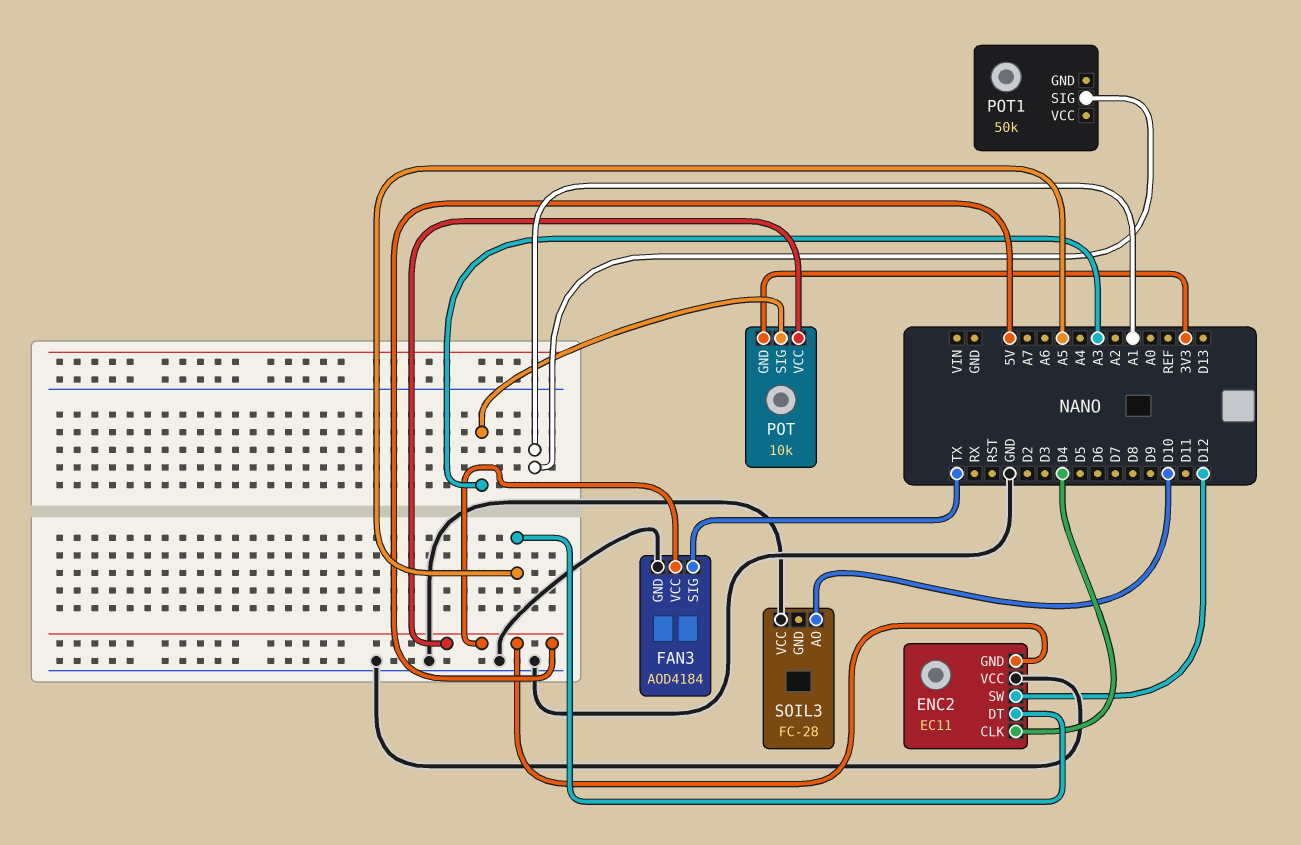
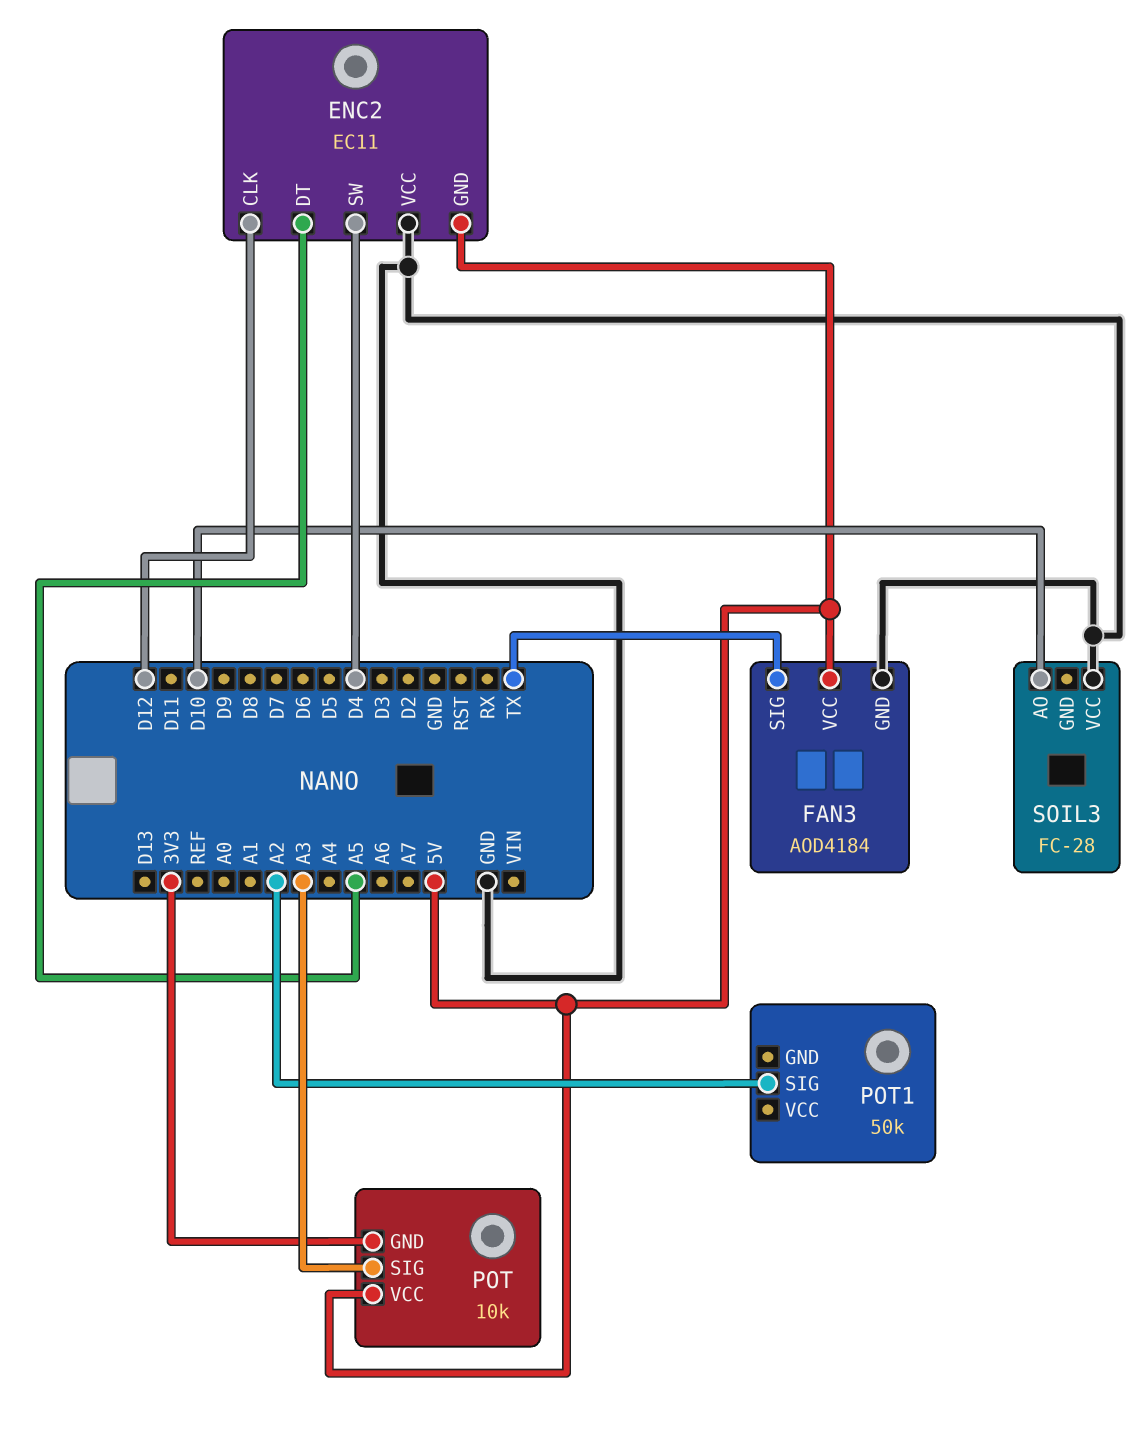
ENC2 pin CLK: D4 -> D12
ENC2 pin SW: D12 -> D4
POT1 pin SIG: A1 -> A2

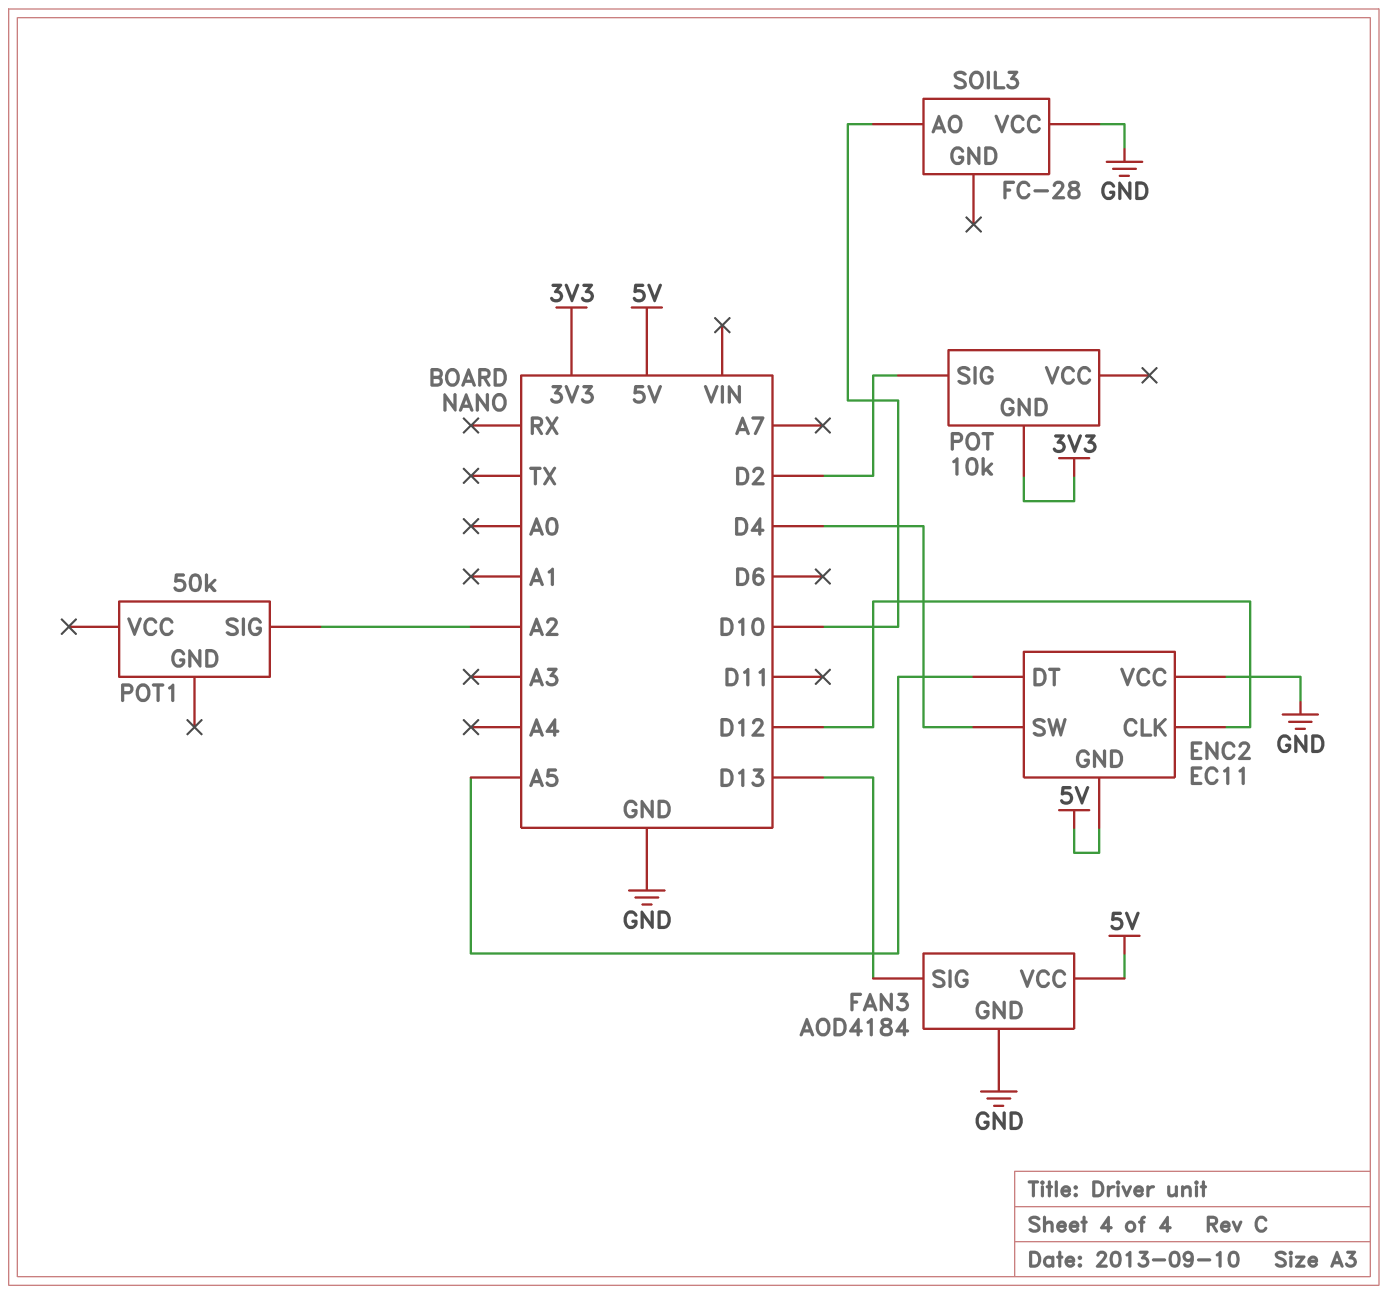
FAN3 pin SIG: TX -> D13
POT pin SIG: A3 -> D2
POT pin VCC: 5V -> none

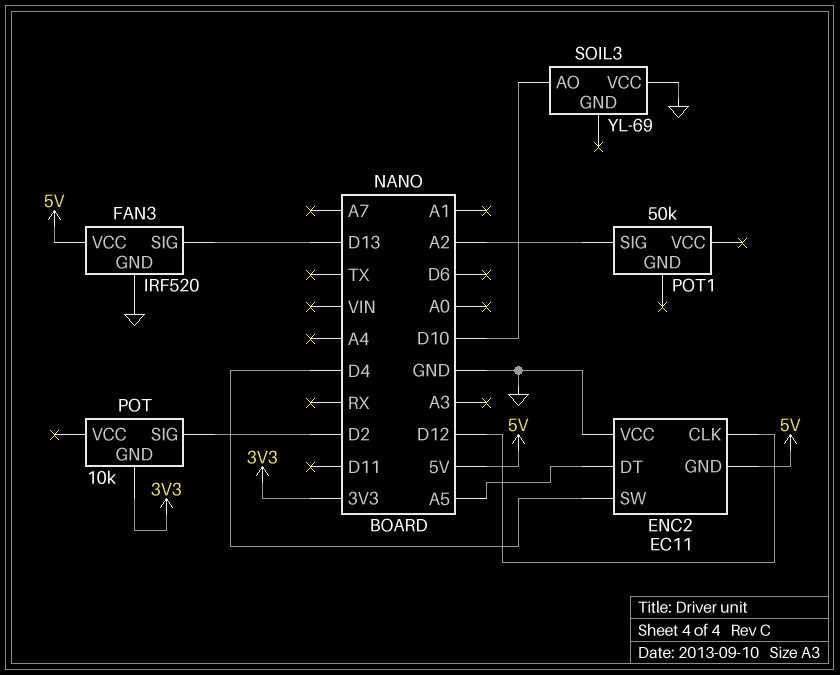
FAN3: AOD4184 -> IRF520
SOIL3: FC-28 -> YL-69

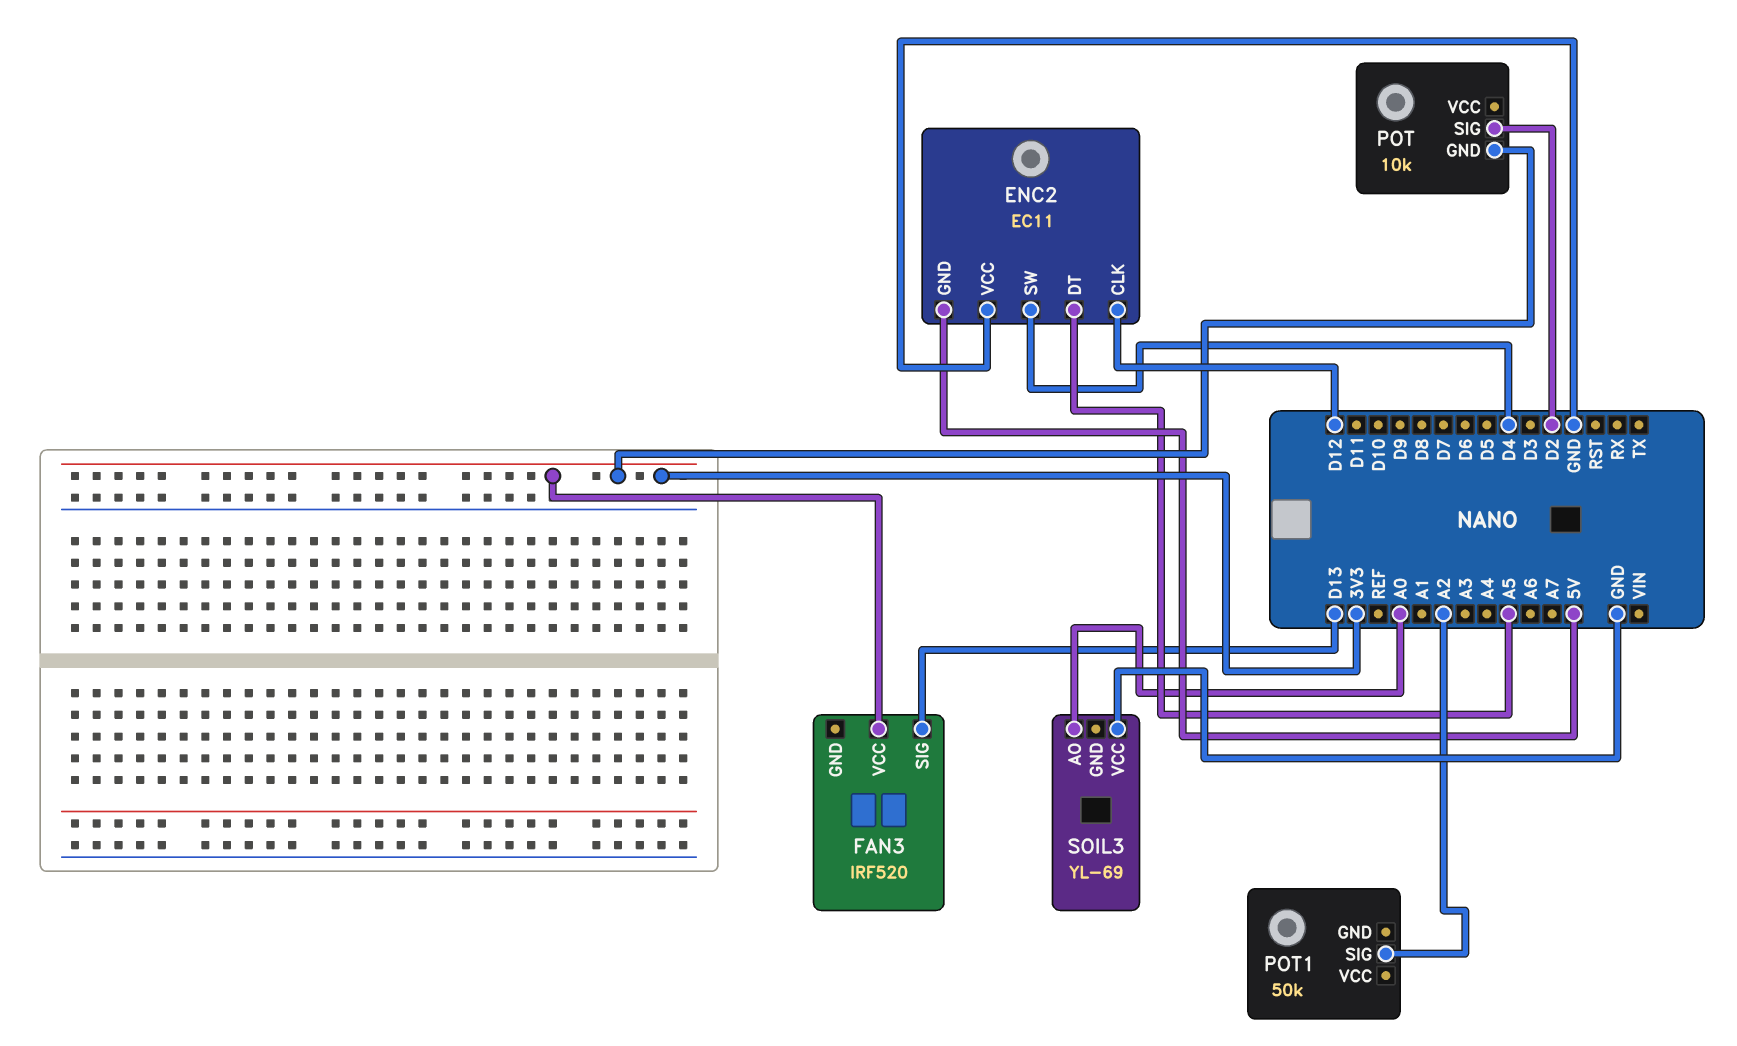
FAN3 pin GND: GND -> none
FAN3 pin VCC: 5V -> 3V3
SOIL3 pin AO: D10 -> A0

